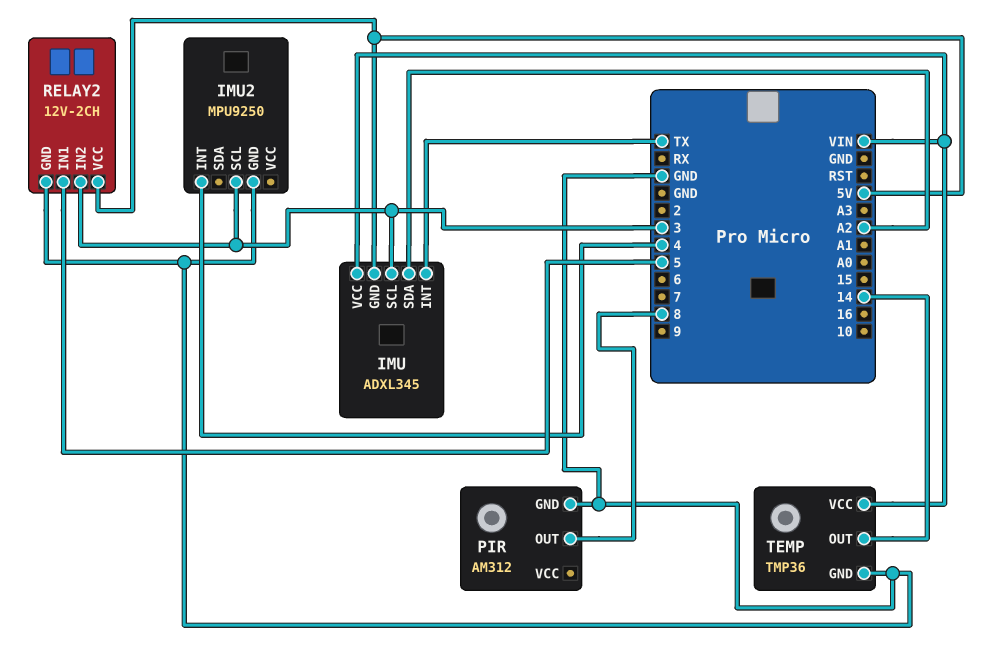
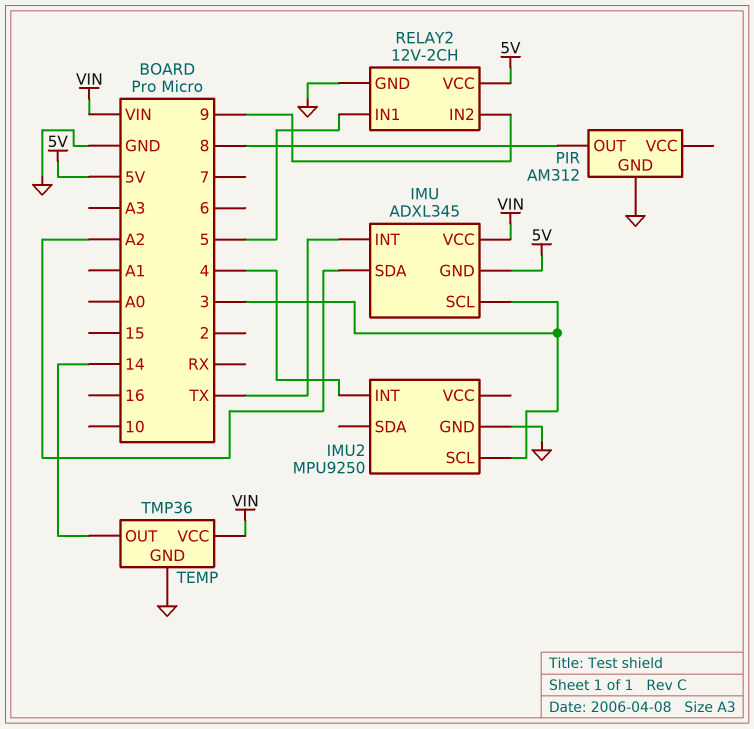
RELAY2 pin IN2: 3 -> 9

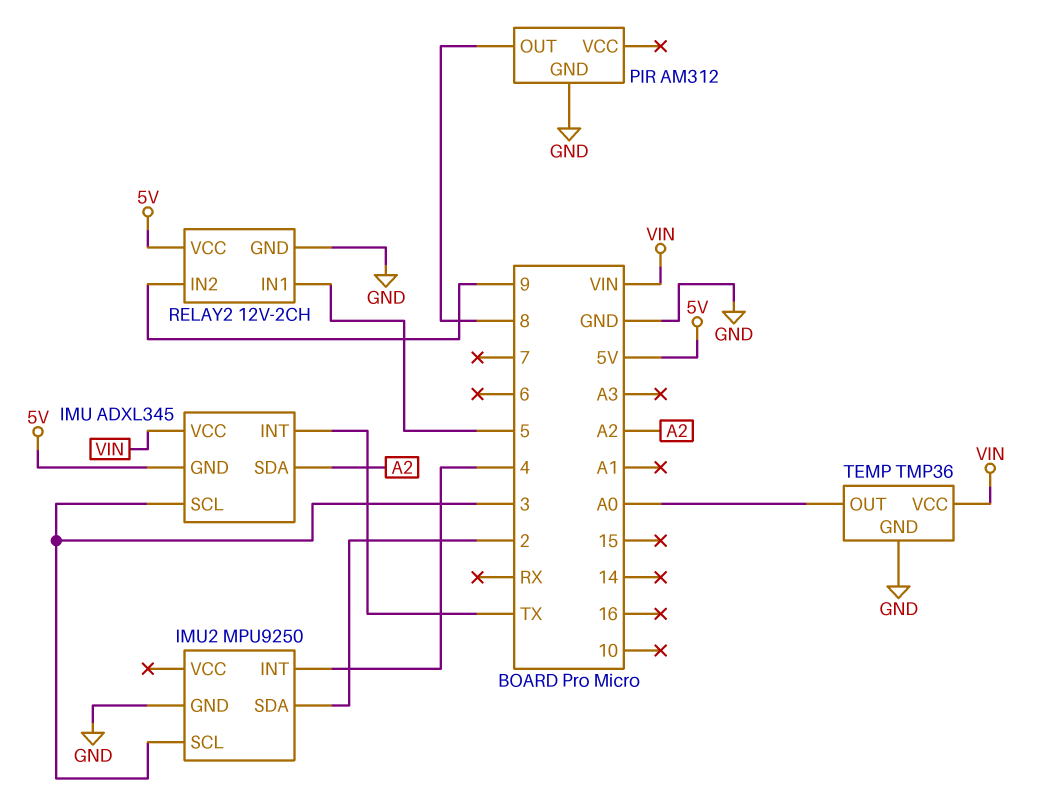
IMU2 pin SDA: none -> 2
TEMP pin OUT: 14 -> A0

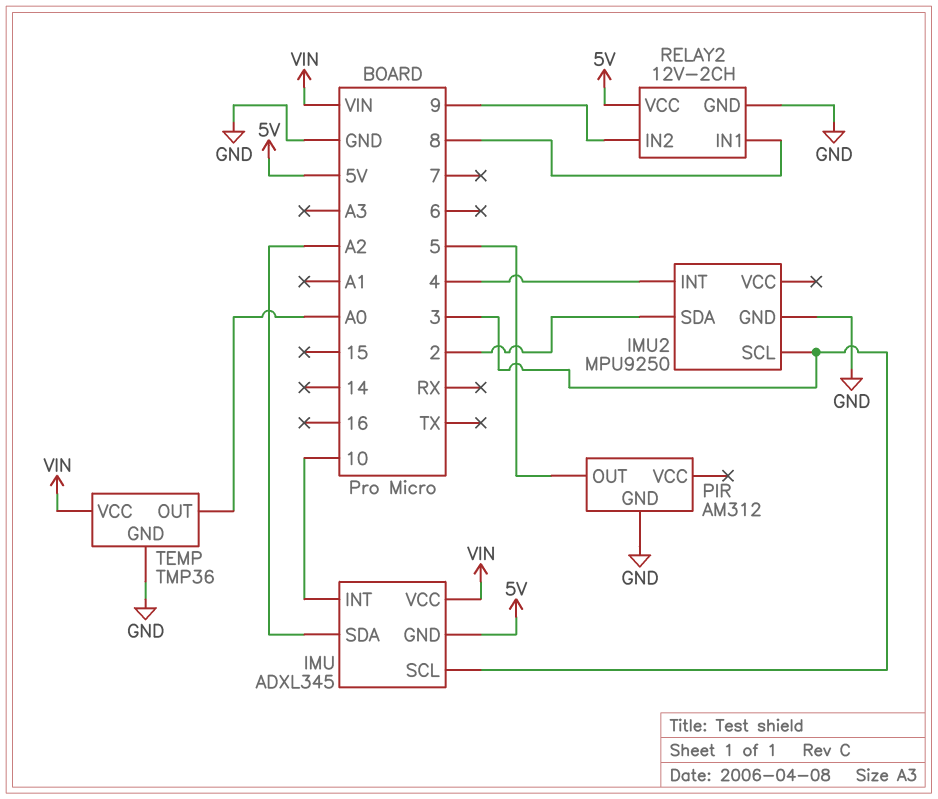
IMU pin INT: TX -> 10
PIR pin OUT: 8 -> 5
RELAY2 pin IN1: 5 -> 8

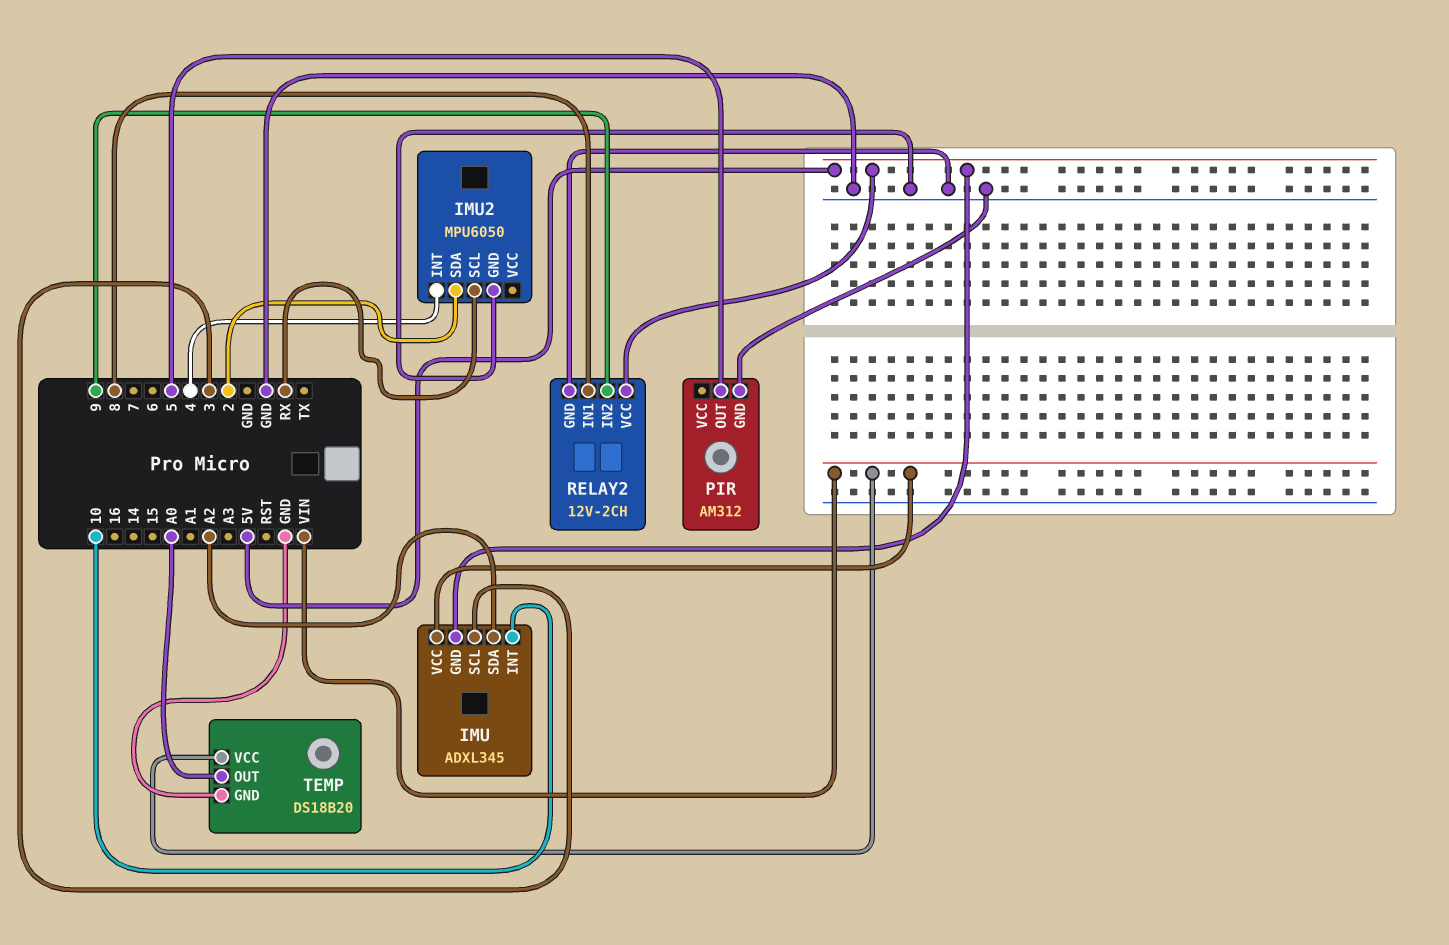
IMU2: MPU9250 -> MPU6050
IMU2 pin SCL: 3 -> RX
TEMP: TMP36 -> DS18B20

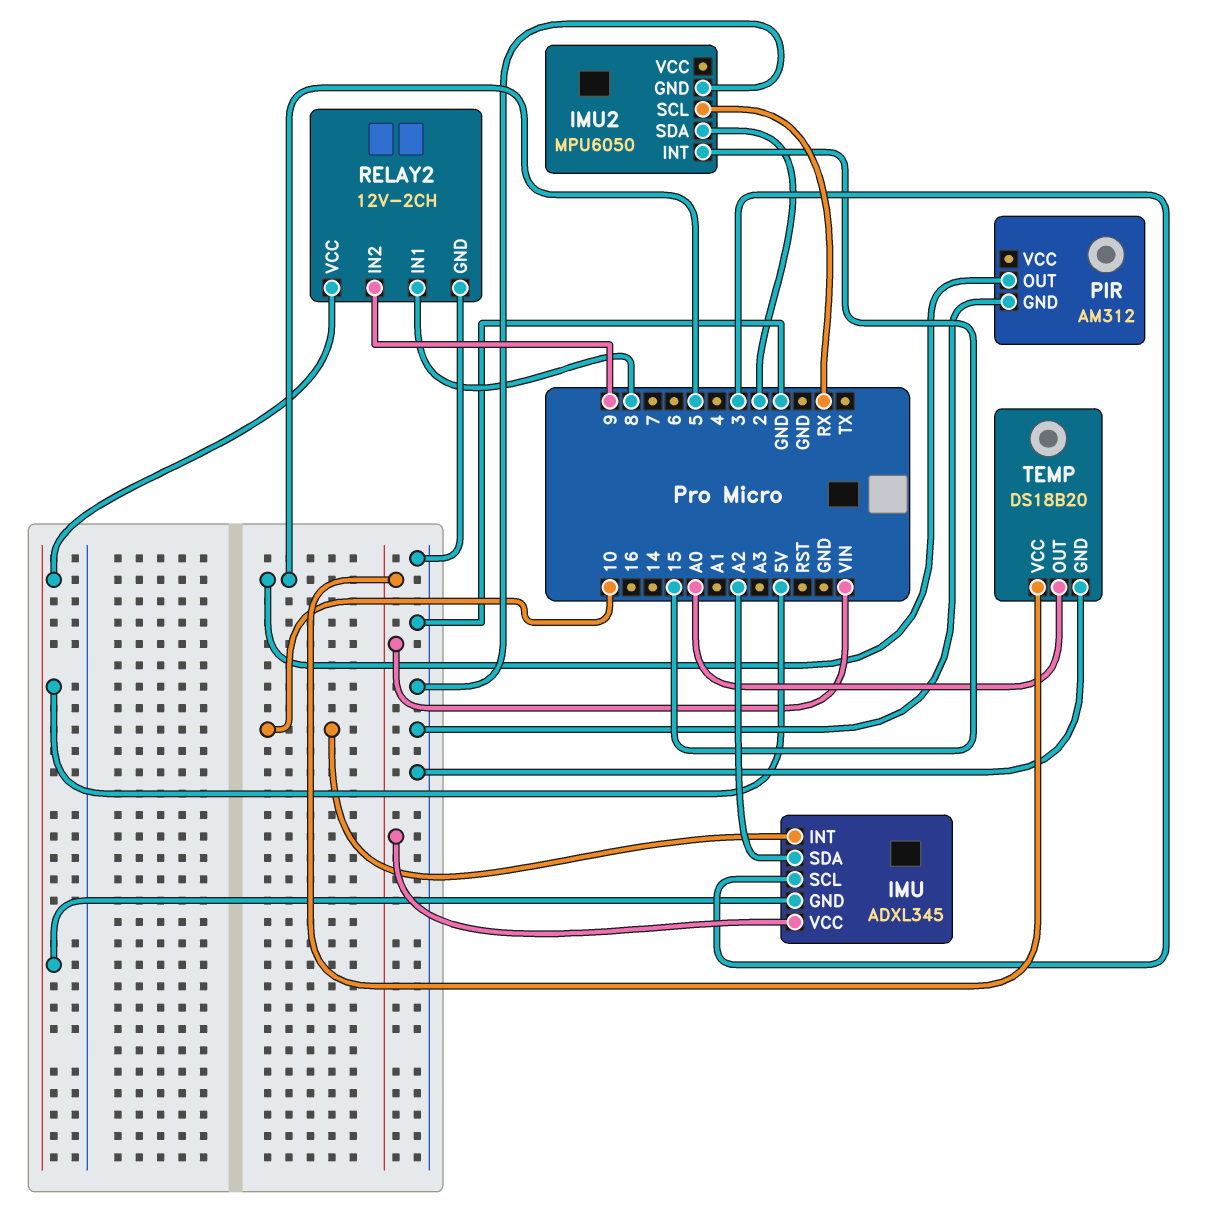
IMU2 pin INT: 4 -> 15

